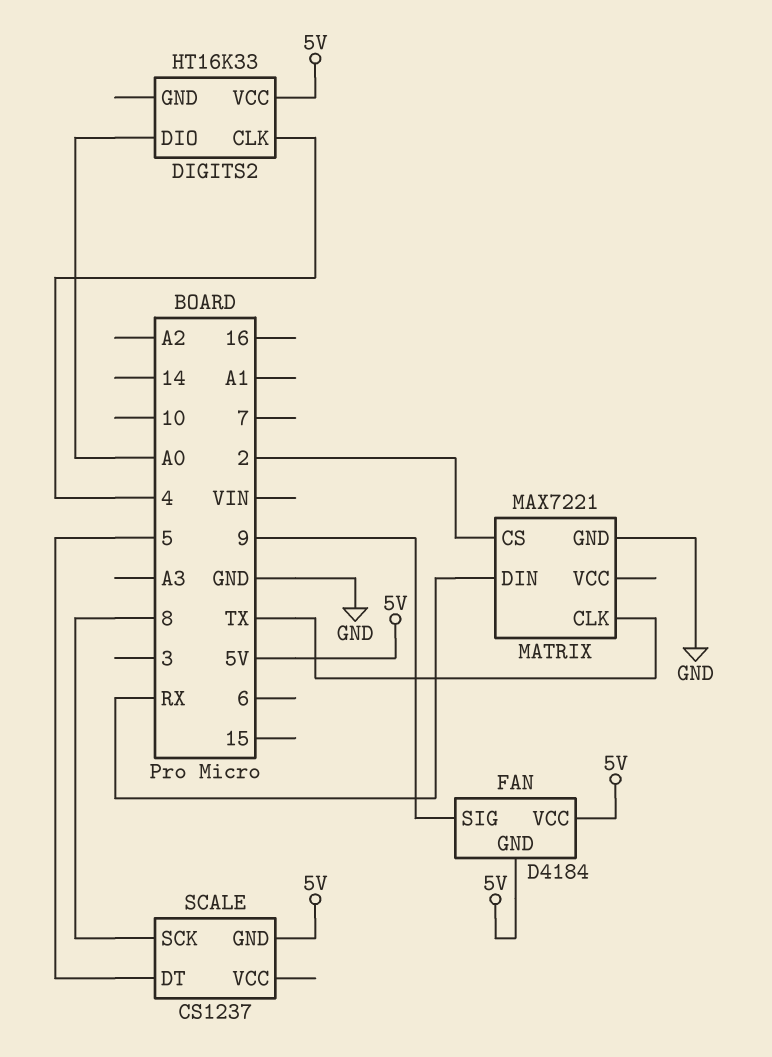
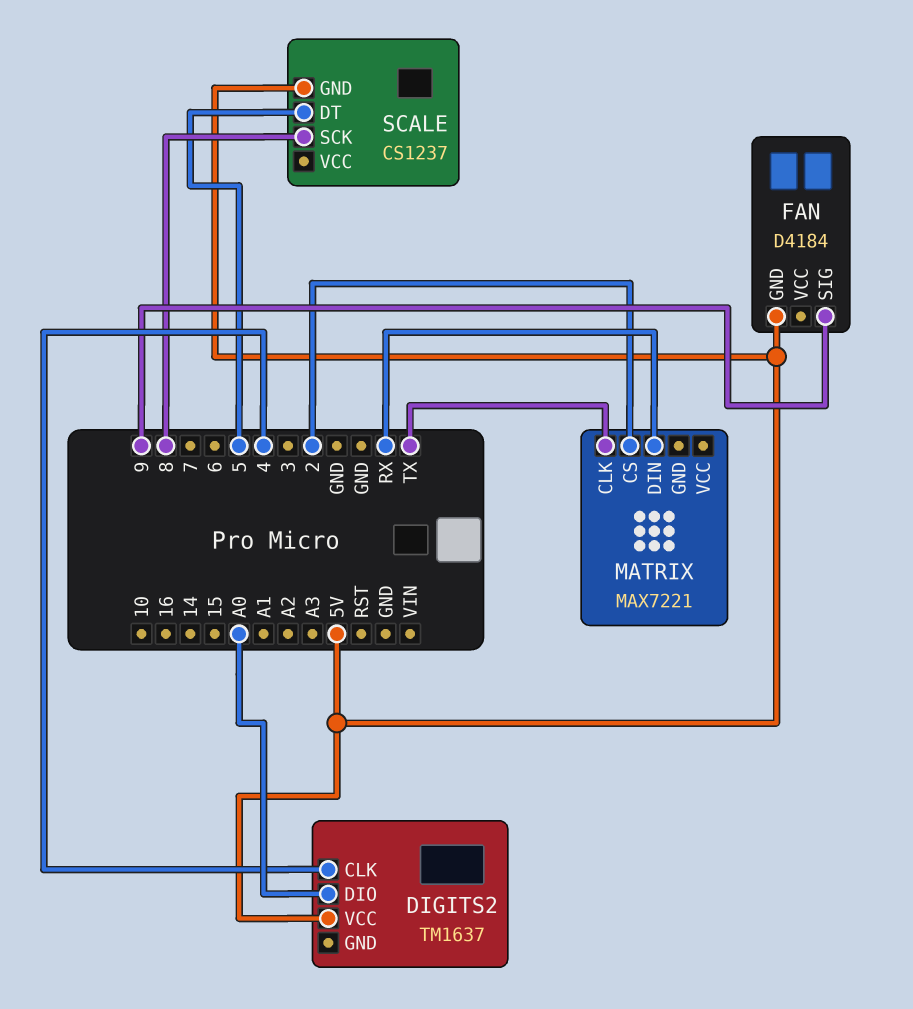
DIGITS2: HT16K33 -> TM1637
FAN pin VCC: 5V -> none
MATRIX pin GND: GND -> none

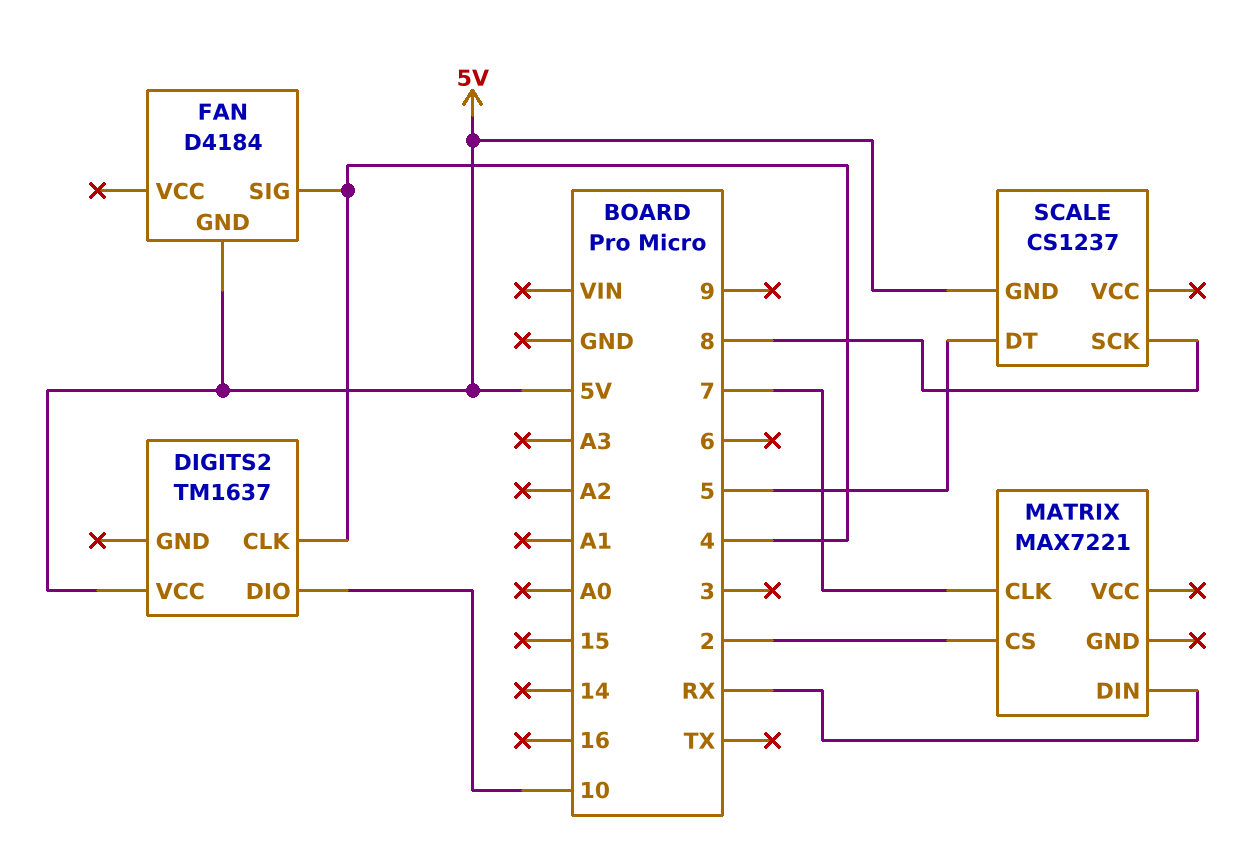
DIGITS2 pin DIO: A0 -> 10
FAN pin SIG: 9 -> 4
MATRIX pin CLK: TX -> 7

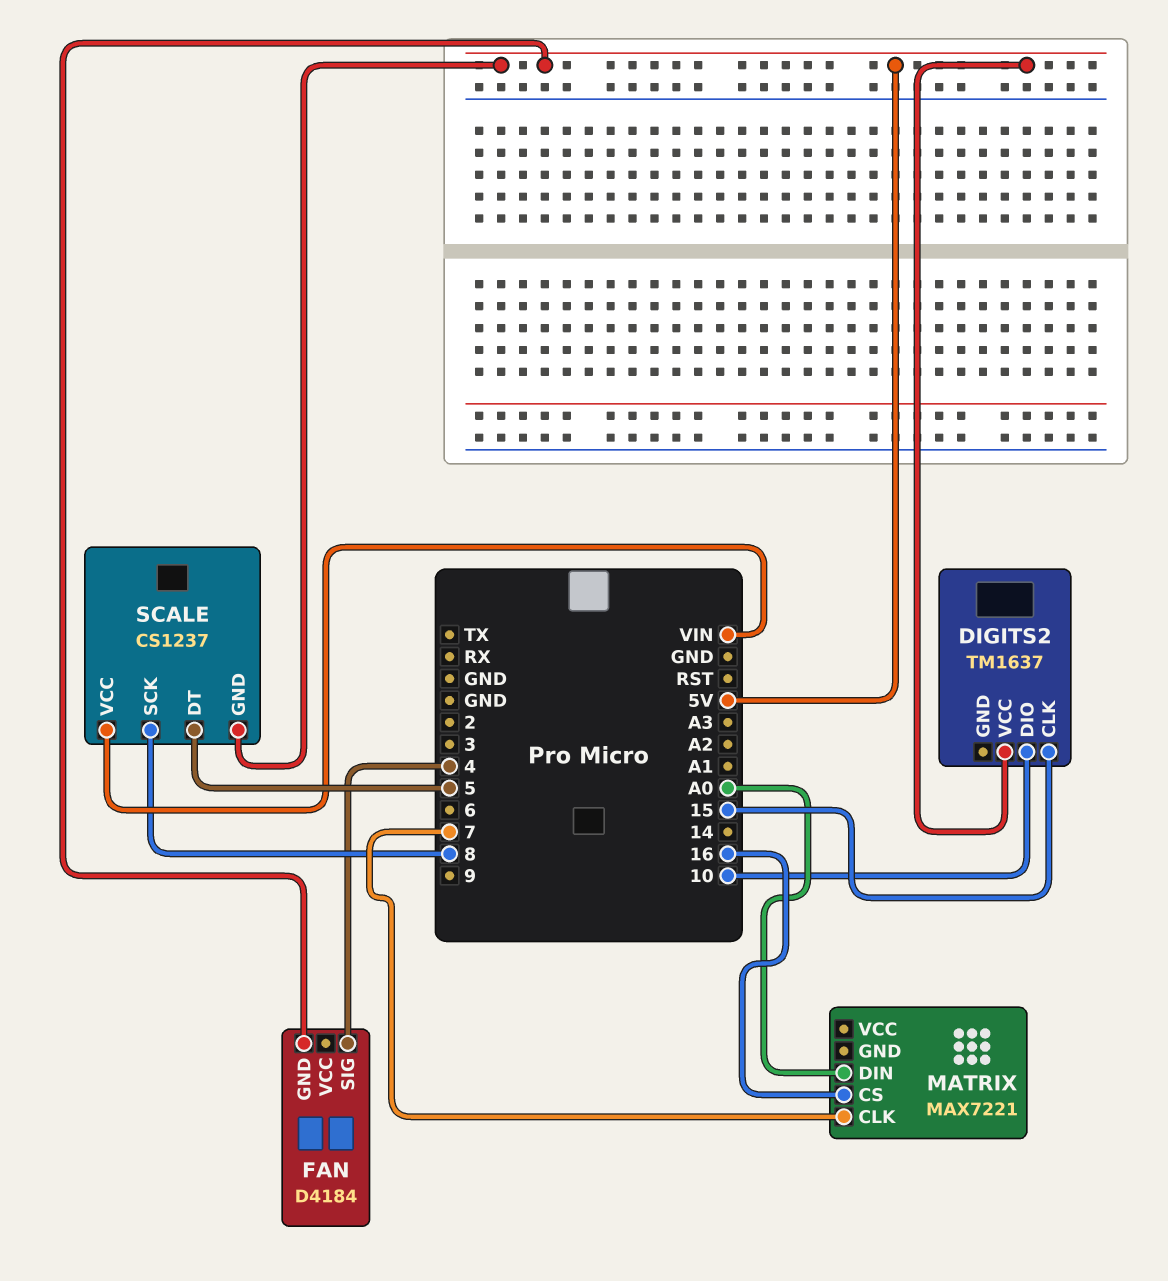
DIGITS2 pin CLK: 4 -> 15
MATRIX pin CS: 2 -> 16
MATRIX pin DIN: RX -> A0
SCALE pin VCC: none -> VIN

